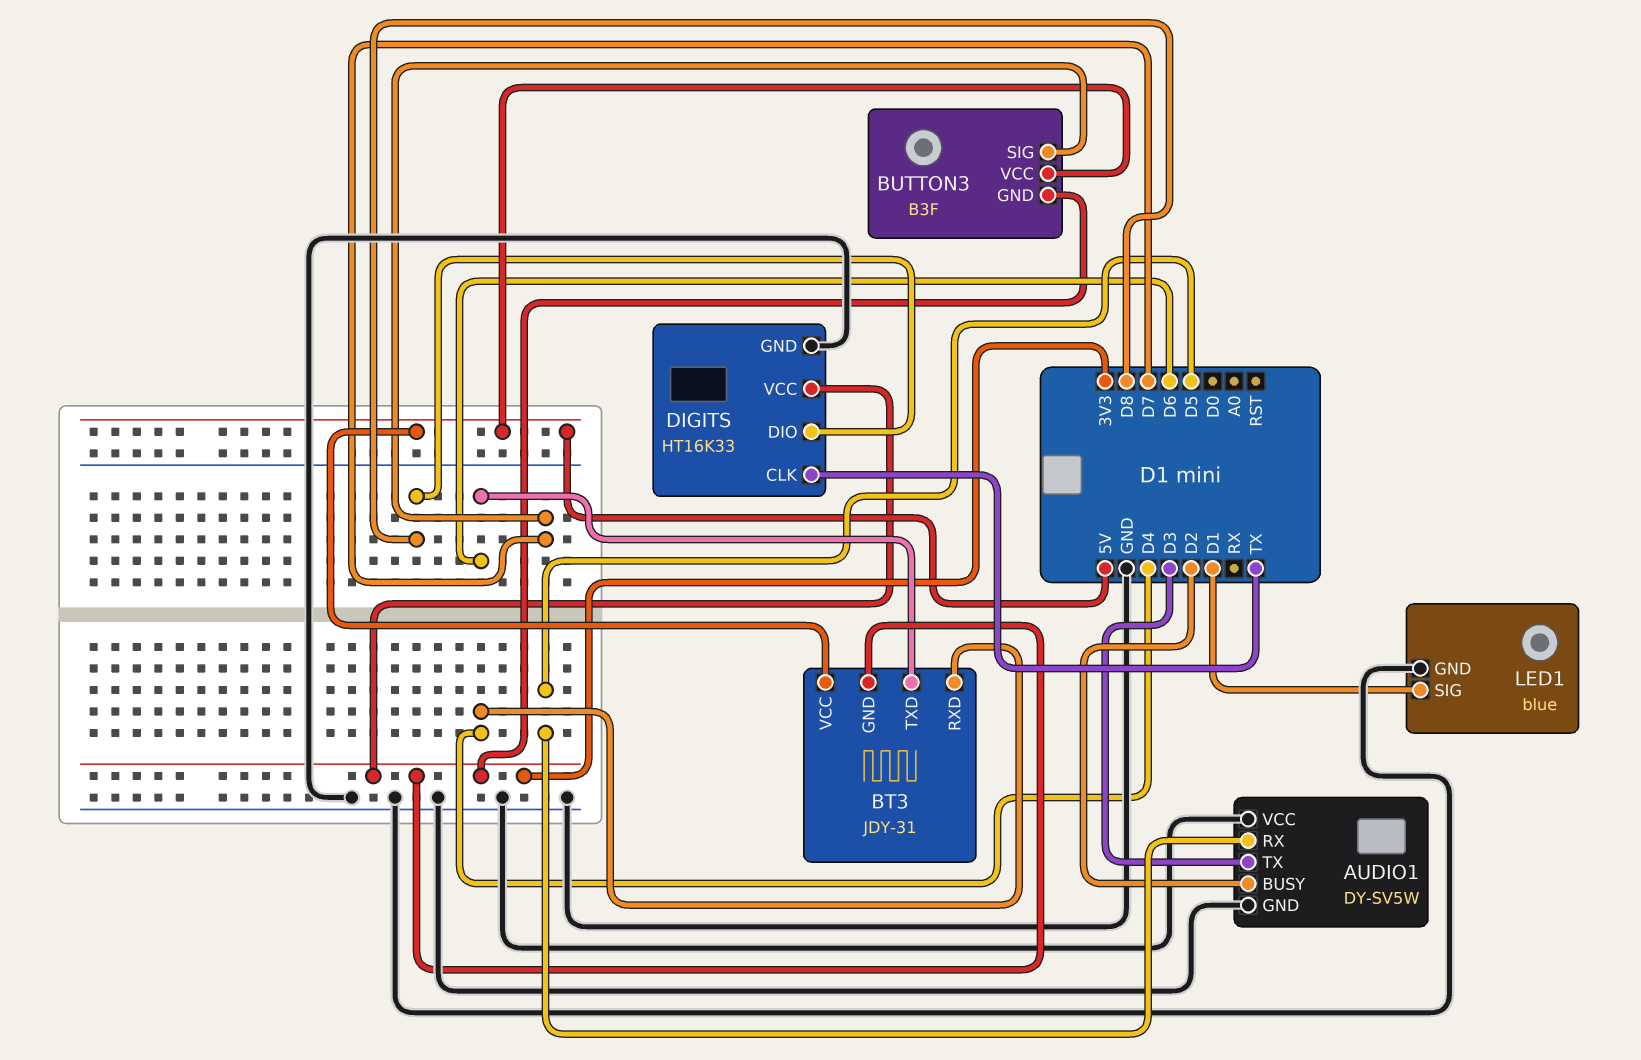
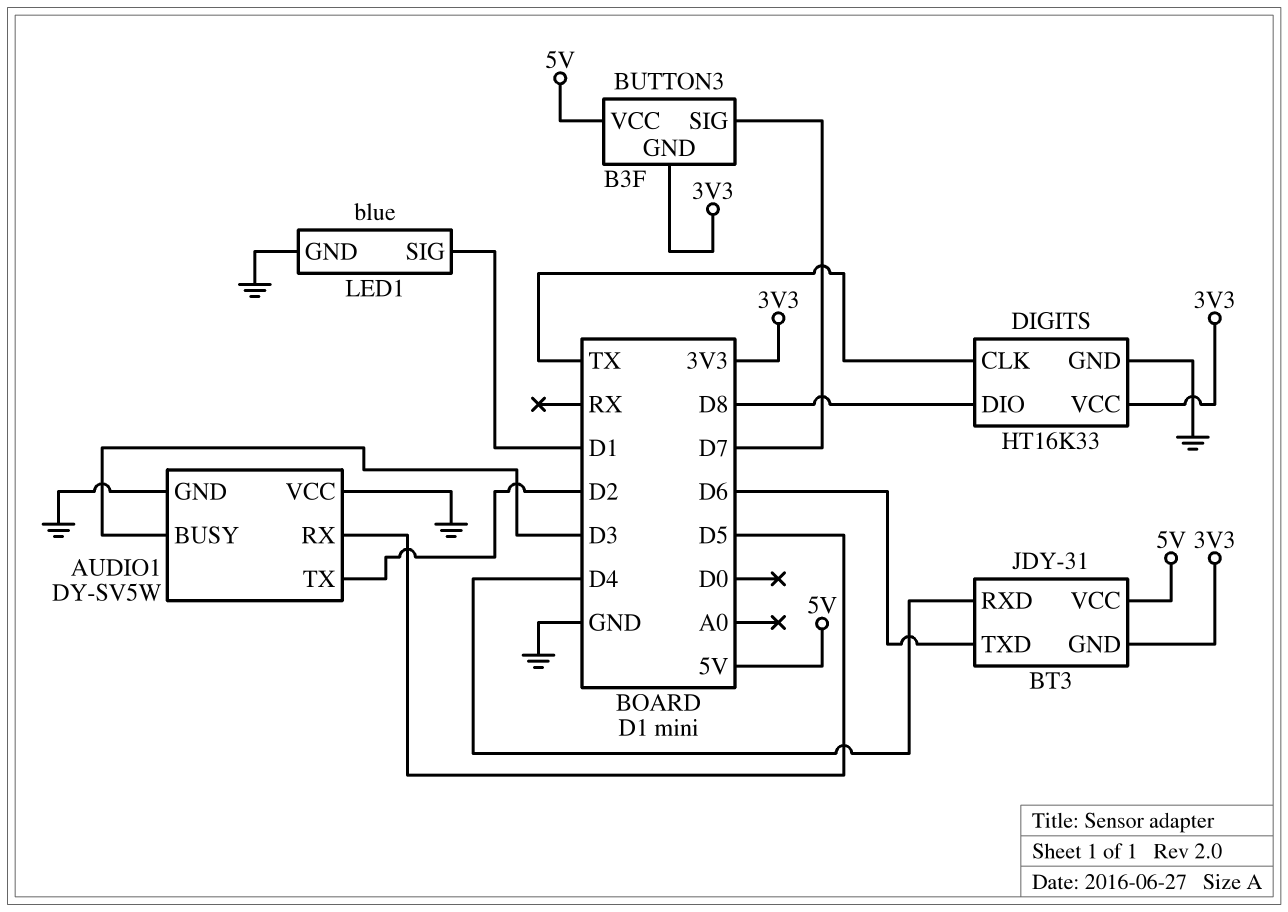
AUDIO1 pin BUSY: D2 -> D3
AUDIO1 pin TX: D3 -> D2

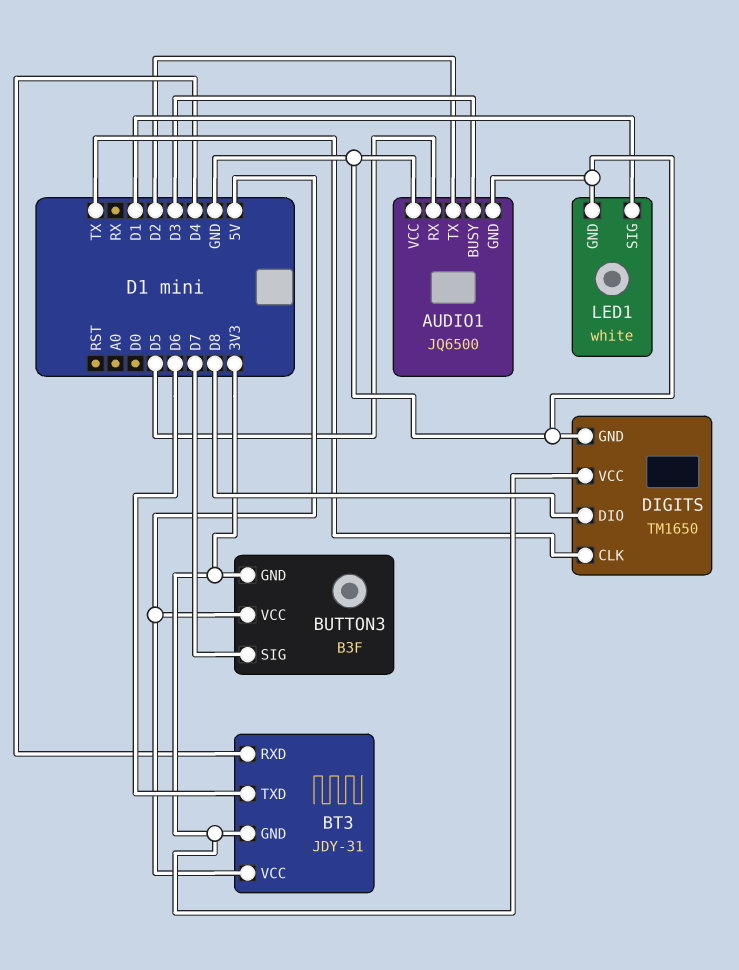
AUDIO1: DY-SV5W -> JQ6500
DIGITS: HT16K33 -> TM1650
LED1: blue -> white

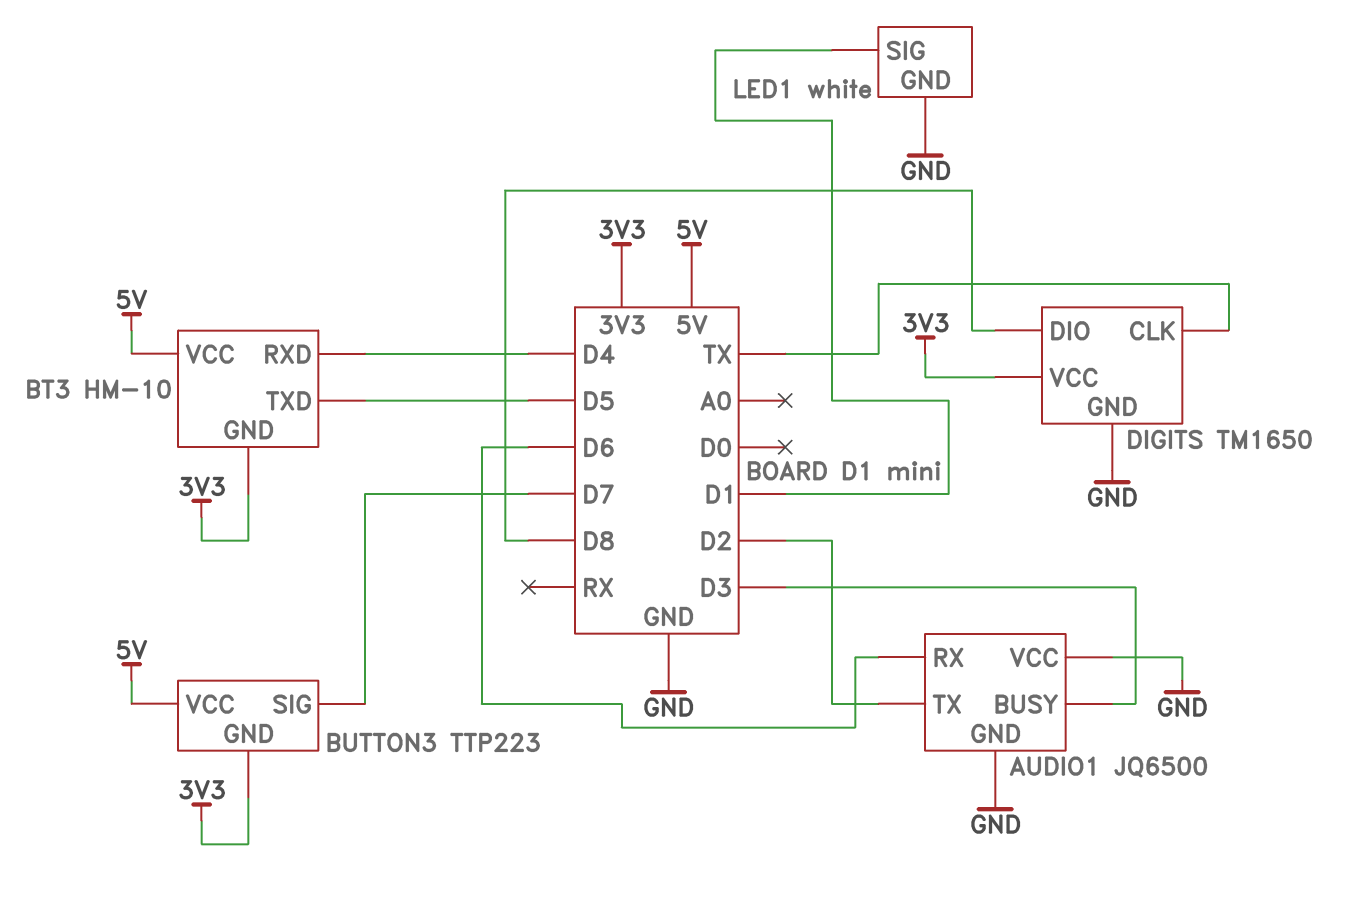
AUDIO1 pin RX: D5 -> D6
BT3: JDY-31 -> HM-10
BT3 pin TXD: D6 -> D5
BUTTON3: B3F -> TTP223

